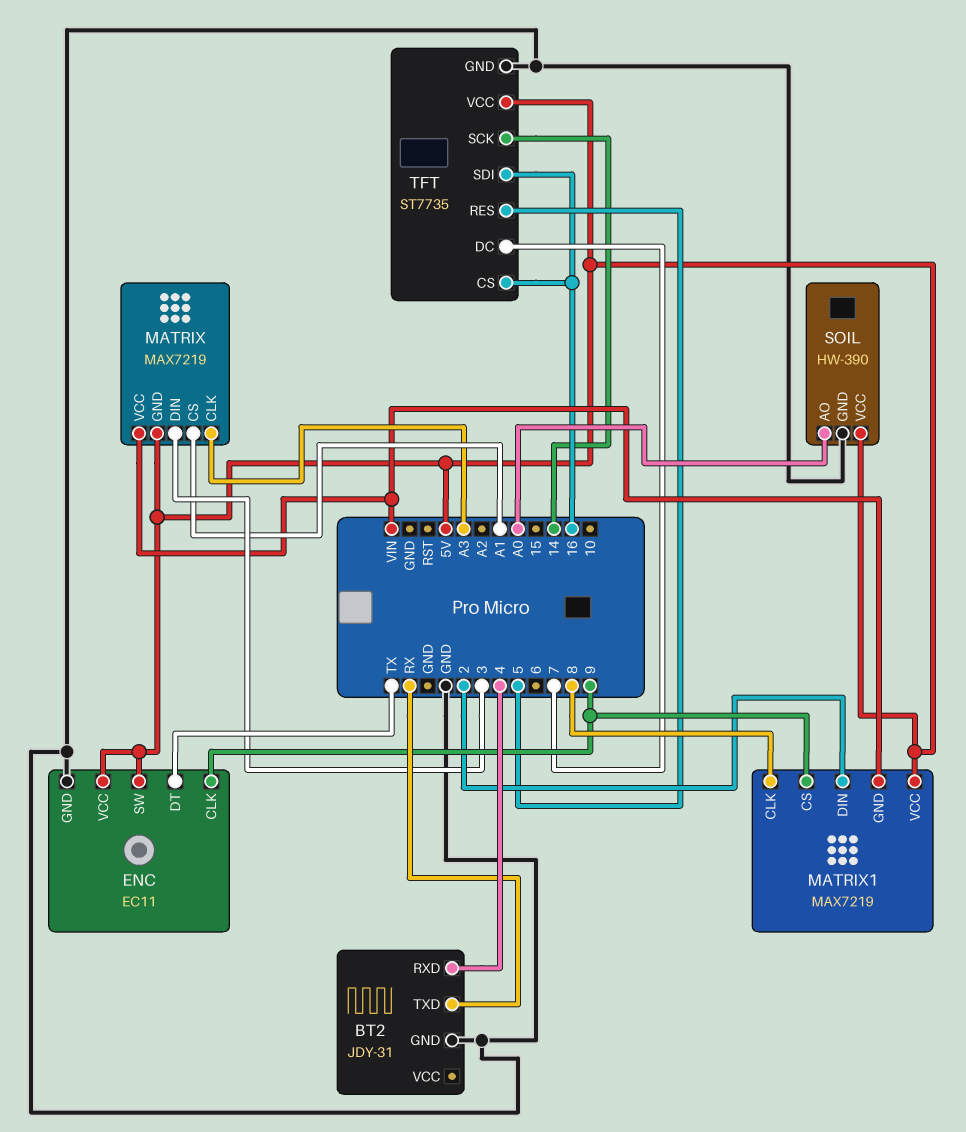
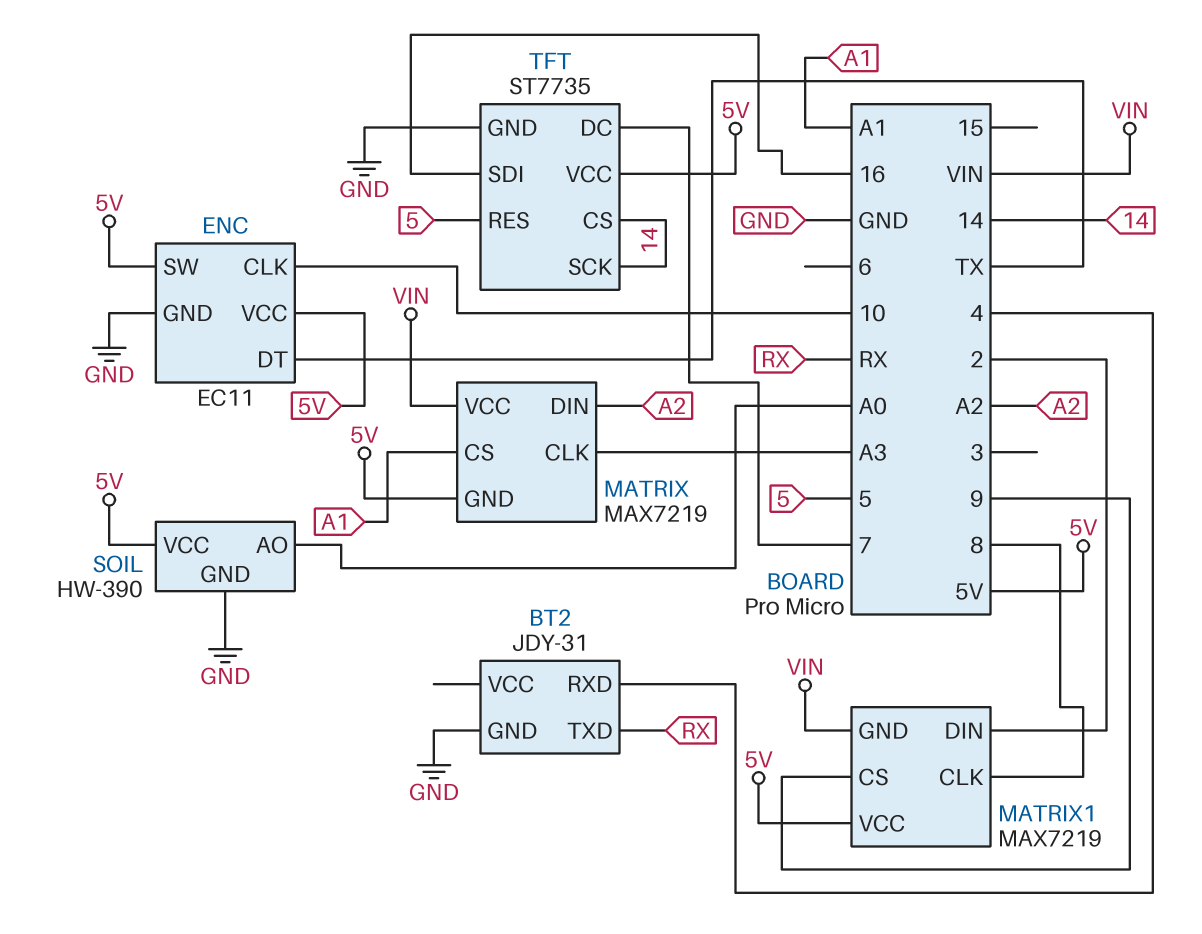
ENC pin CLK: 9 -> 10
MATRIX pin DIN: 3 -> A2
TFT pin CS: 16 -> 14

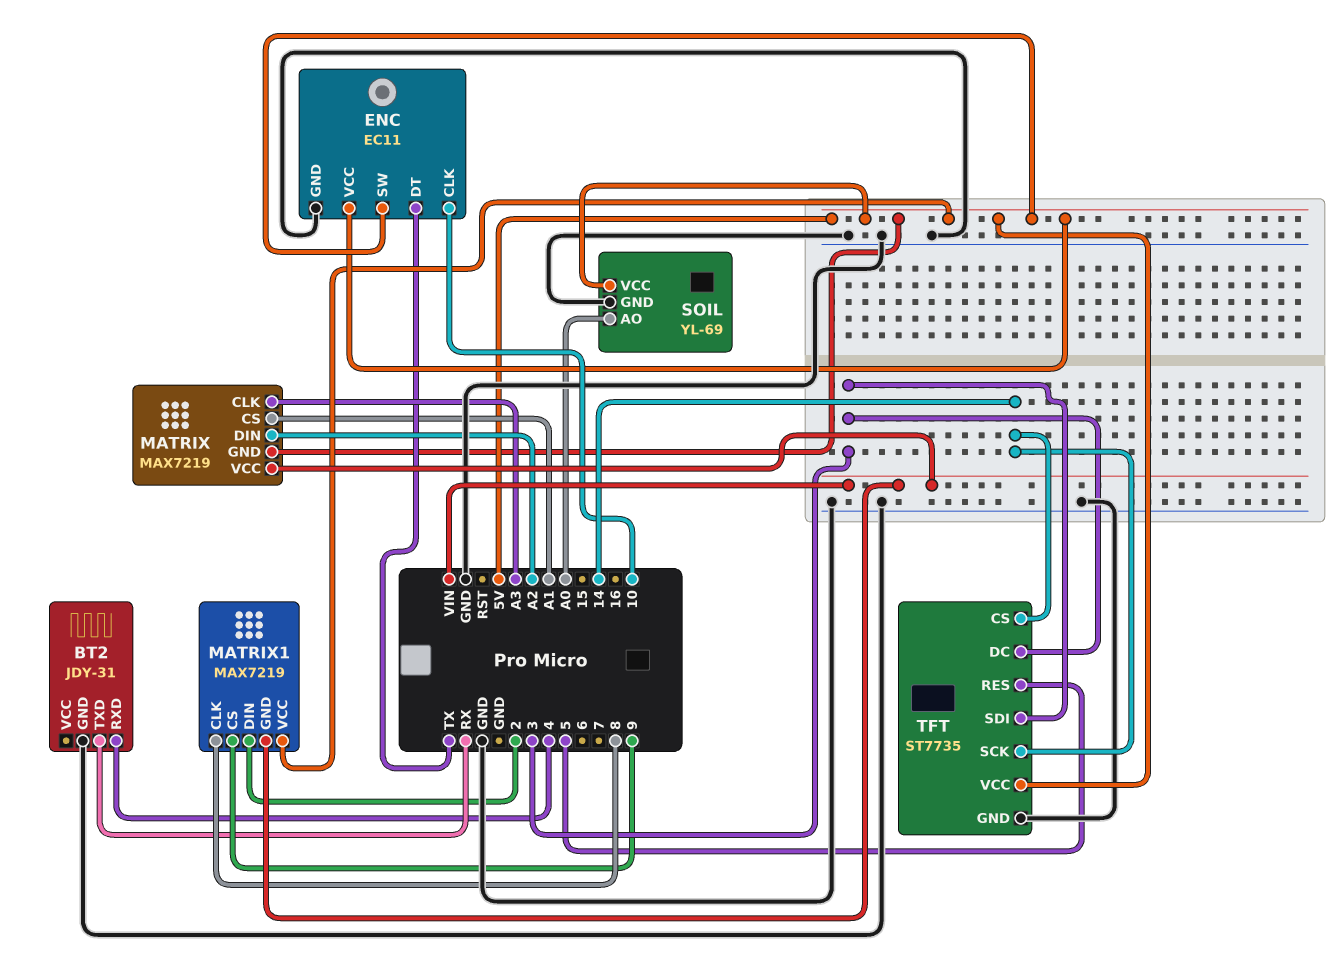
SOIL: HW-390 -> YL-69
TFT pin DC: 7 -> 3
TFT pin SDI: 16 -> 3

